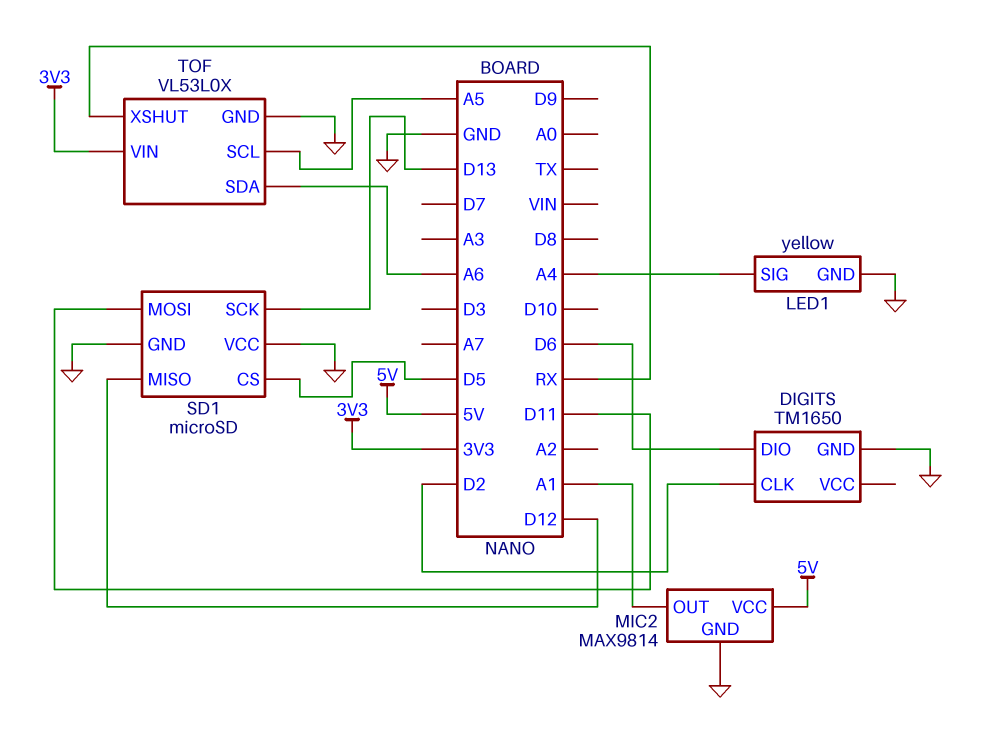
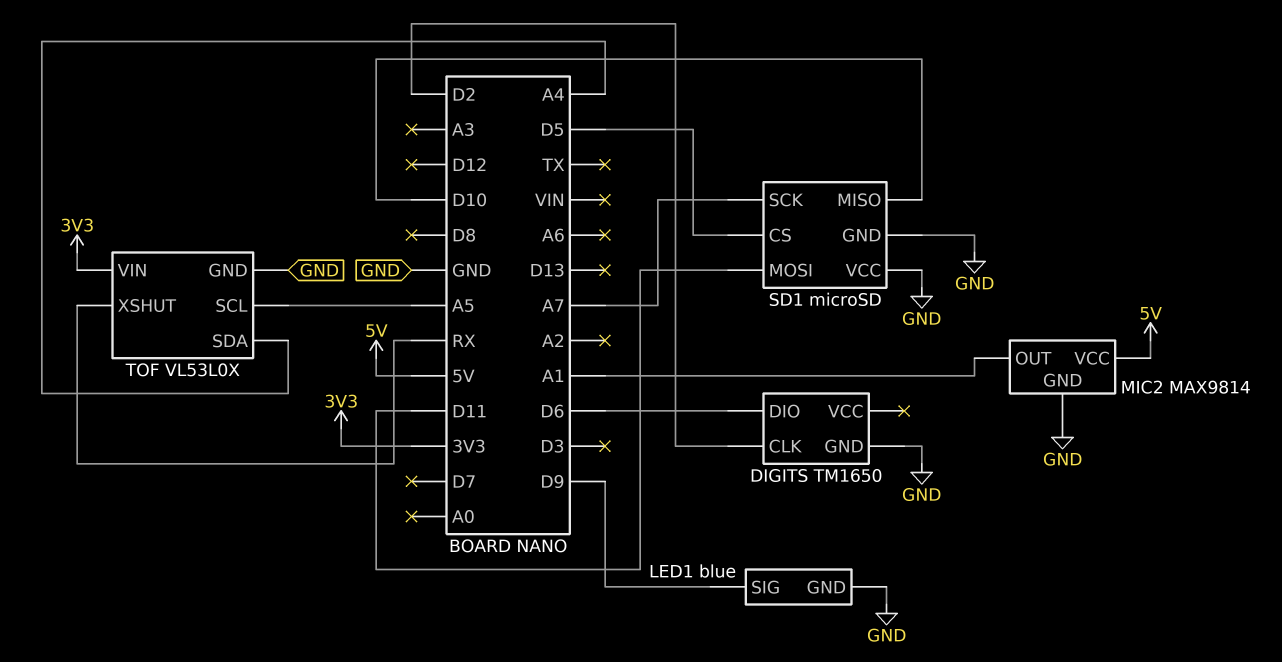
LED1: yellow -> blue
LED1 pin SIG: A4 -> D9
SD1 pin MISO: D12 -> D10
SD1 pin SCK: D13 -> A7
TOF pin SDA: A6 -> A4

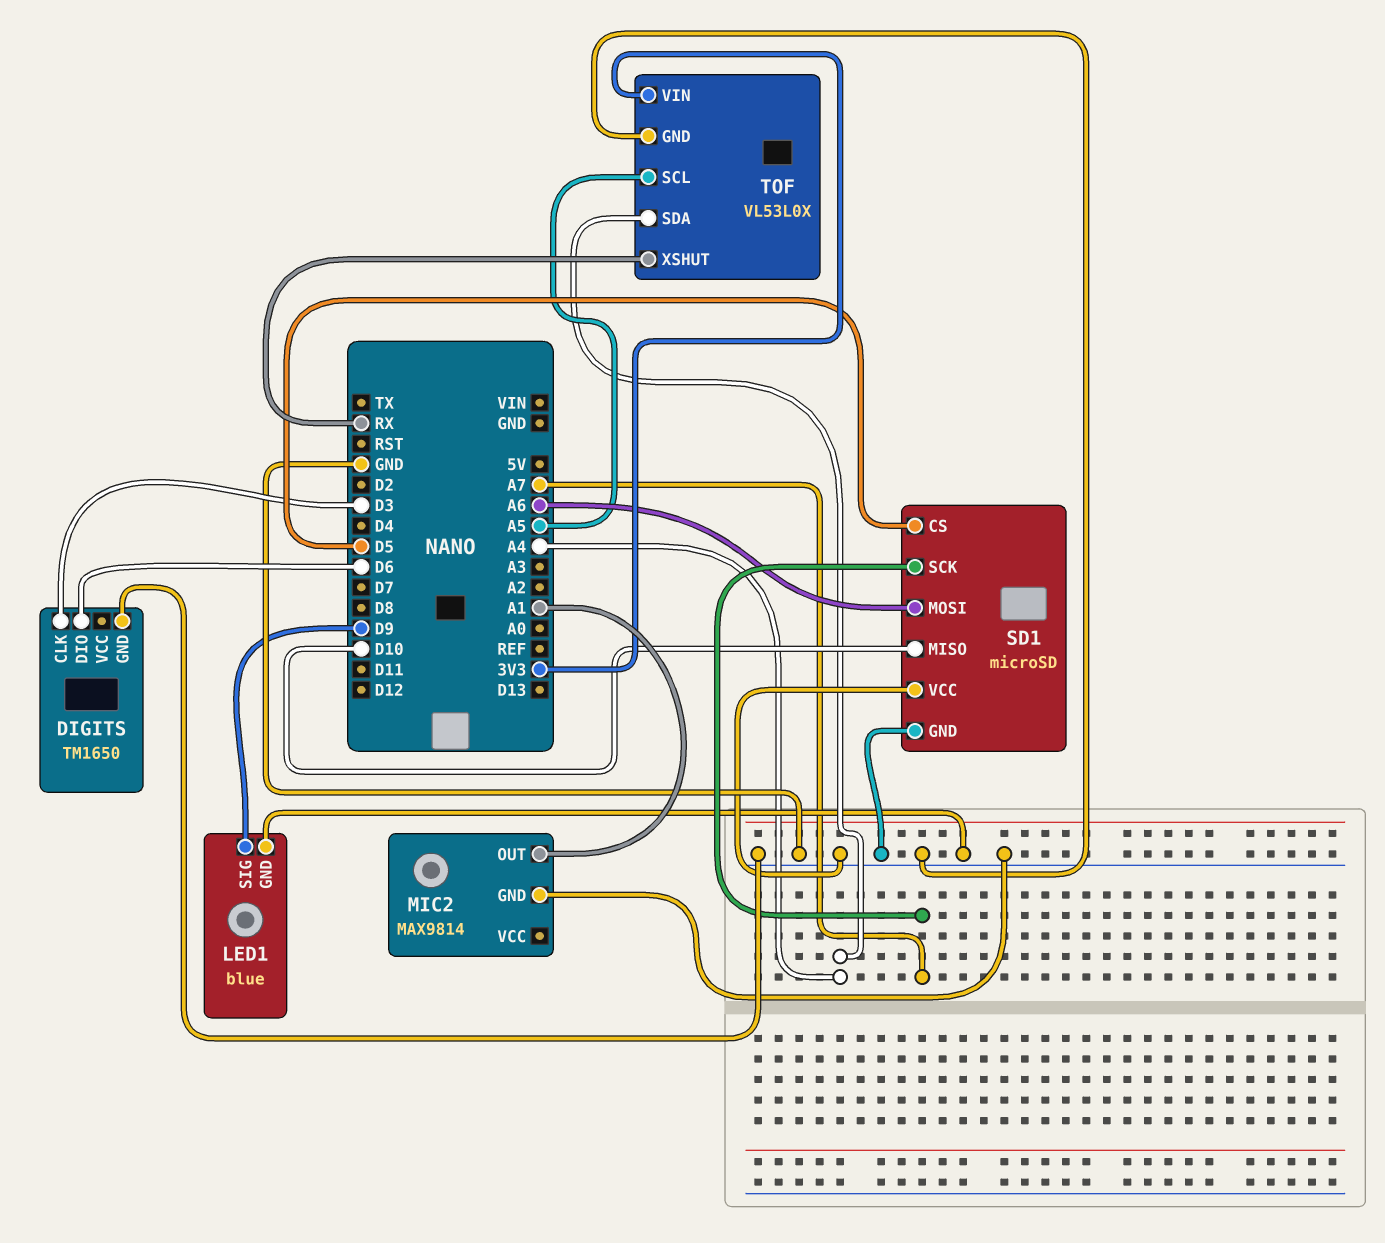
DIGITS pin CLK: D2 -> D3
MIC2 pin VCC: 5V -> none
SD1 pin MOSI: D11 -> A6

